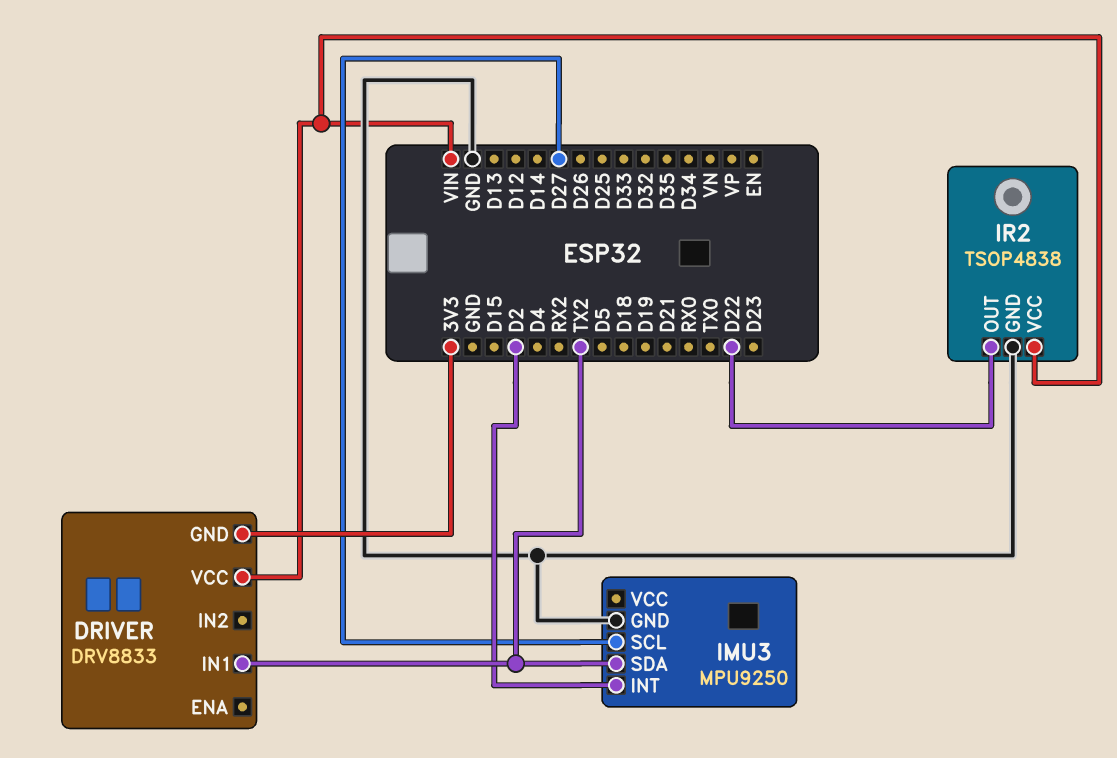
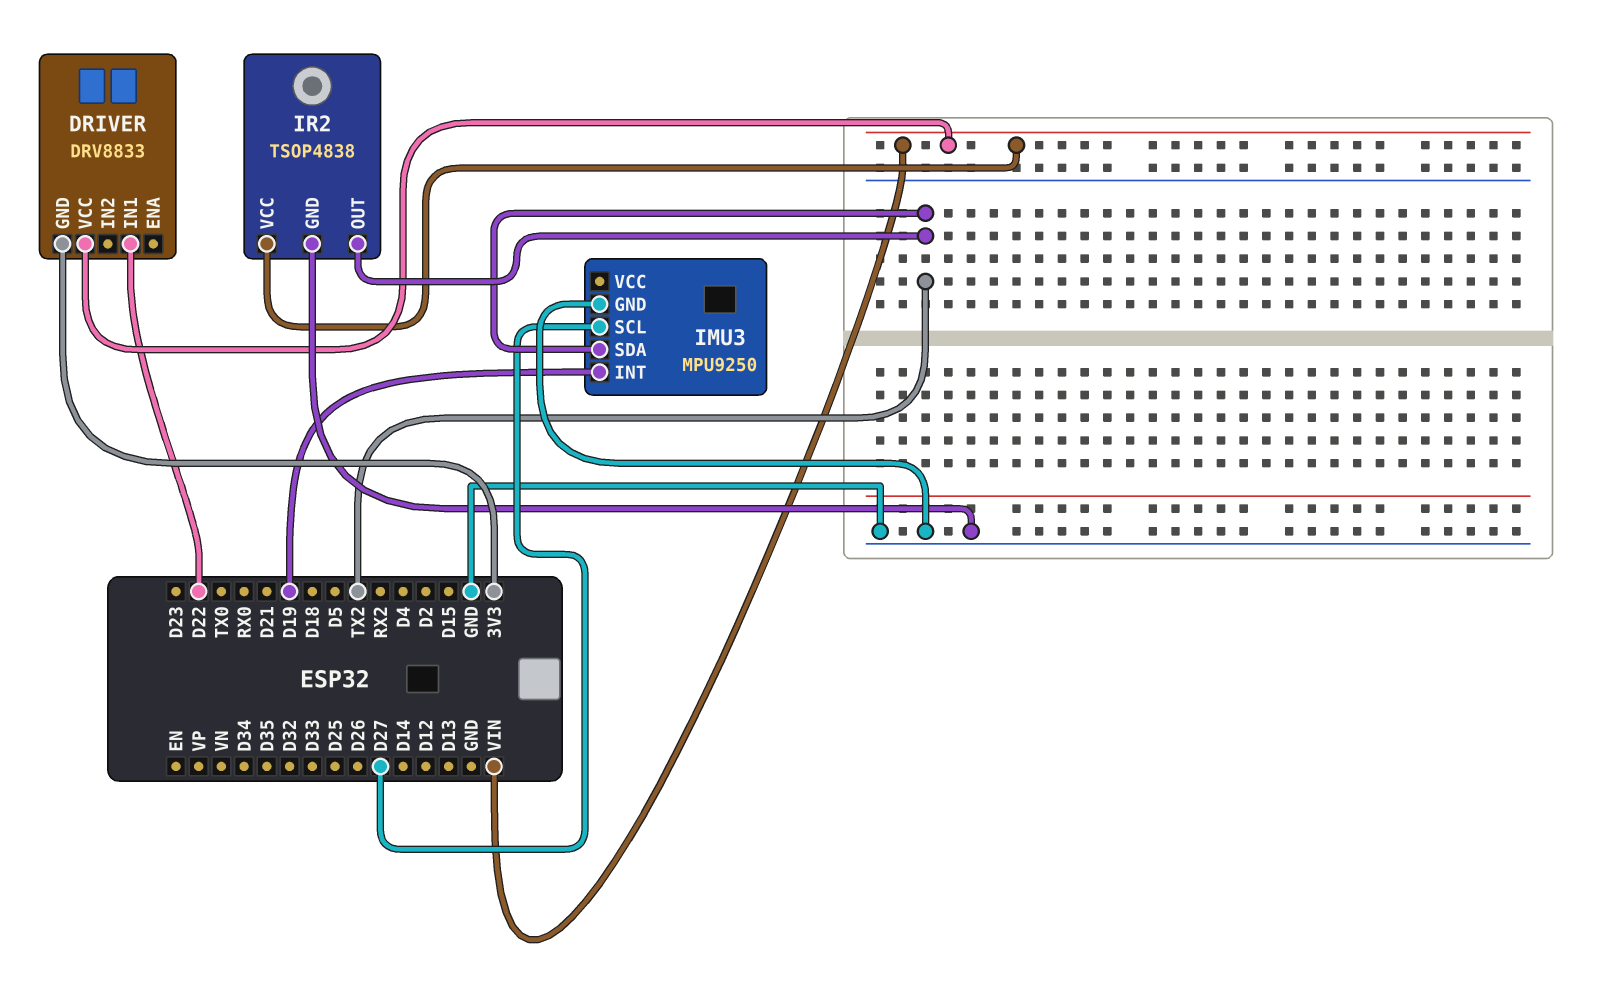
DRIVER pin IN1: TX2 -> D22
IMU3 pin INT: D2 -> D19
IR2 pin OUT: D22 -> TX2

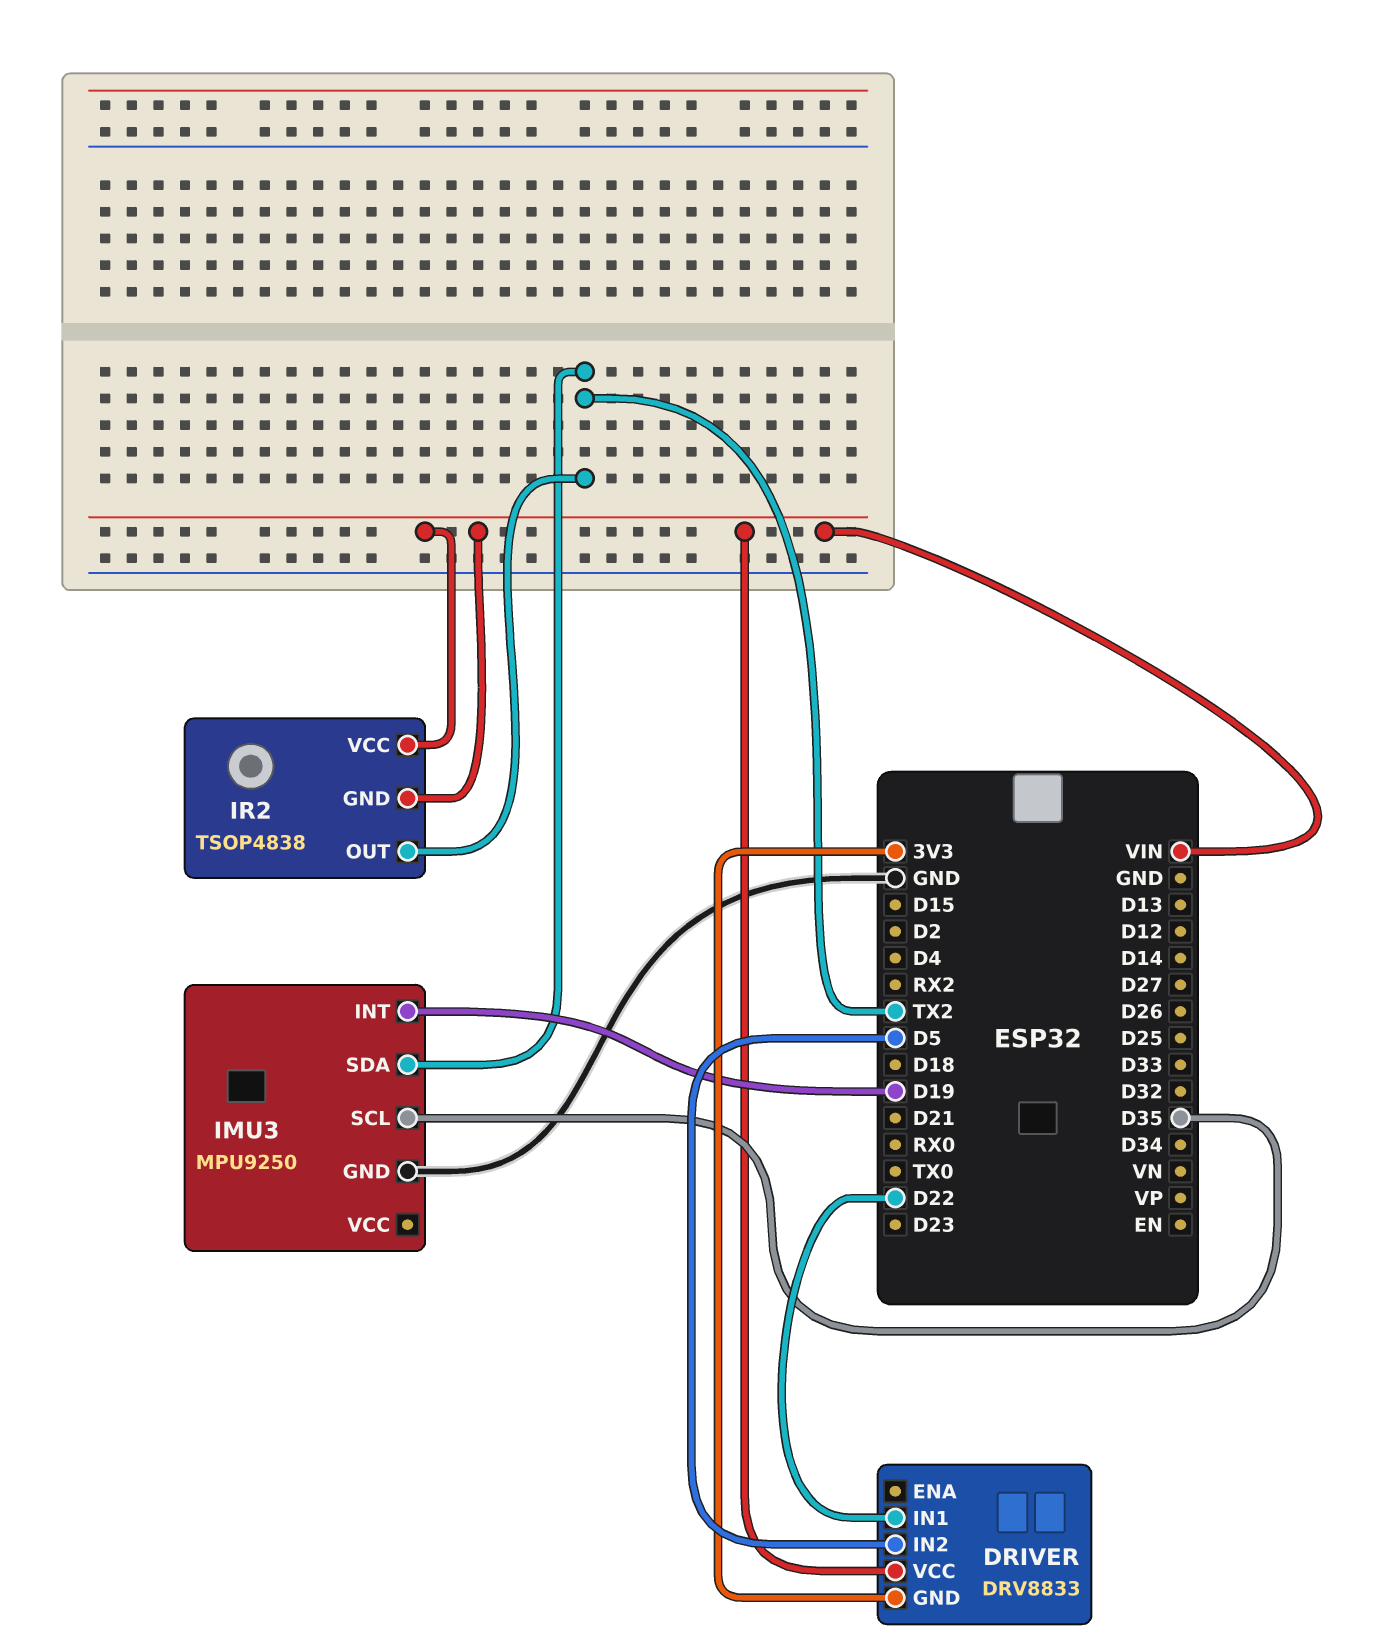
DRIVER pin IN2: none -> D5
IMU3 pin SCL: D27 -> D35
IR2 pin GND: GND -> VIN

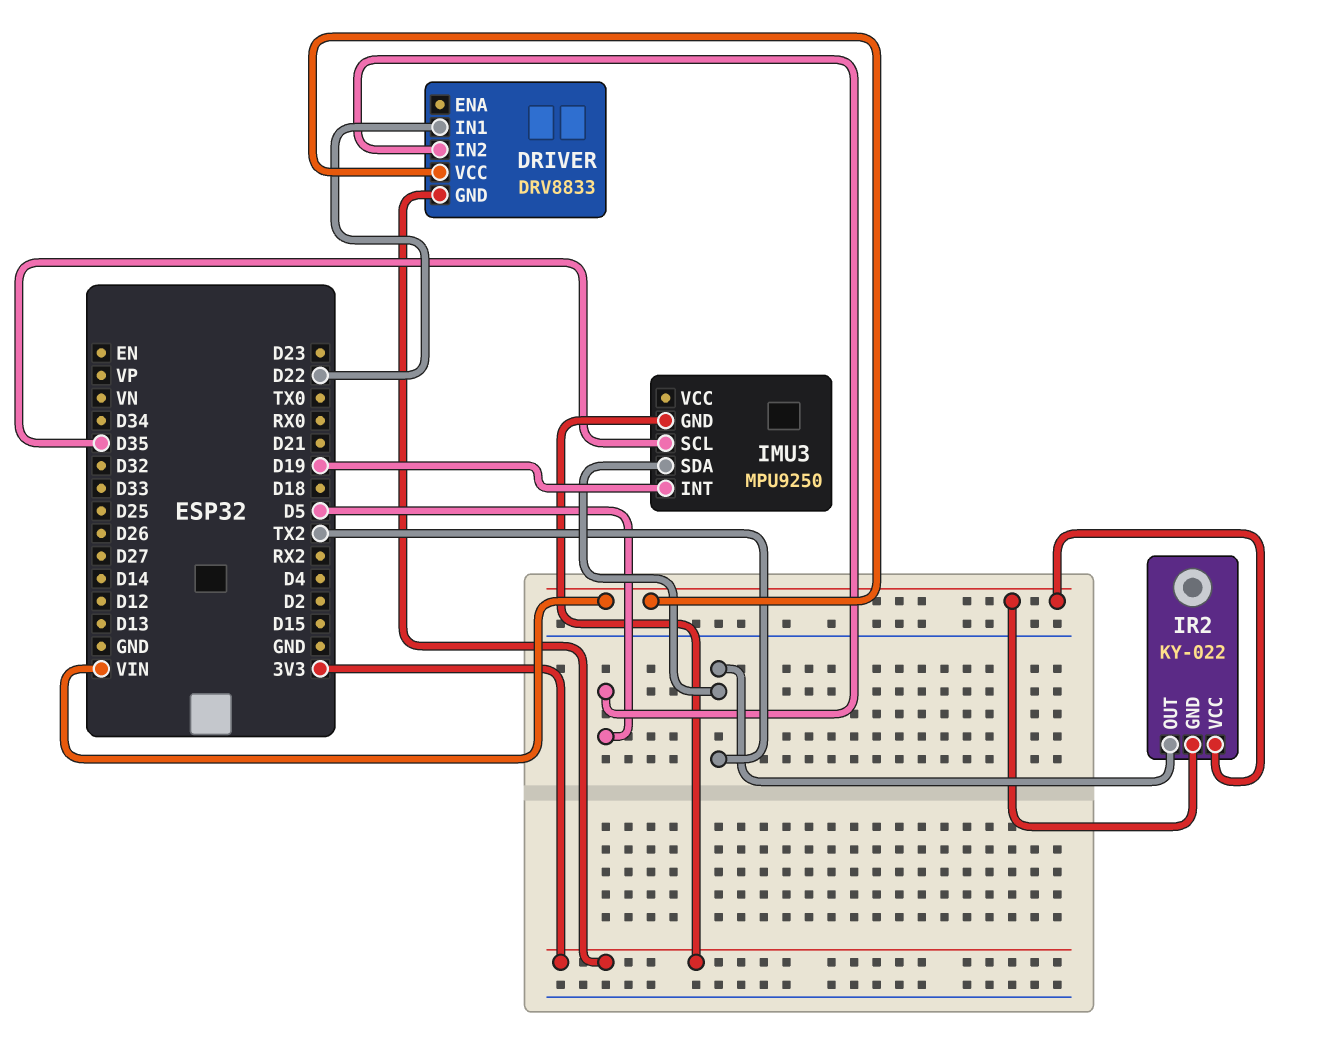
IMU3 pin GND: GND -> 3V3
IR2: TSOP4838 -> KY-022

